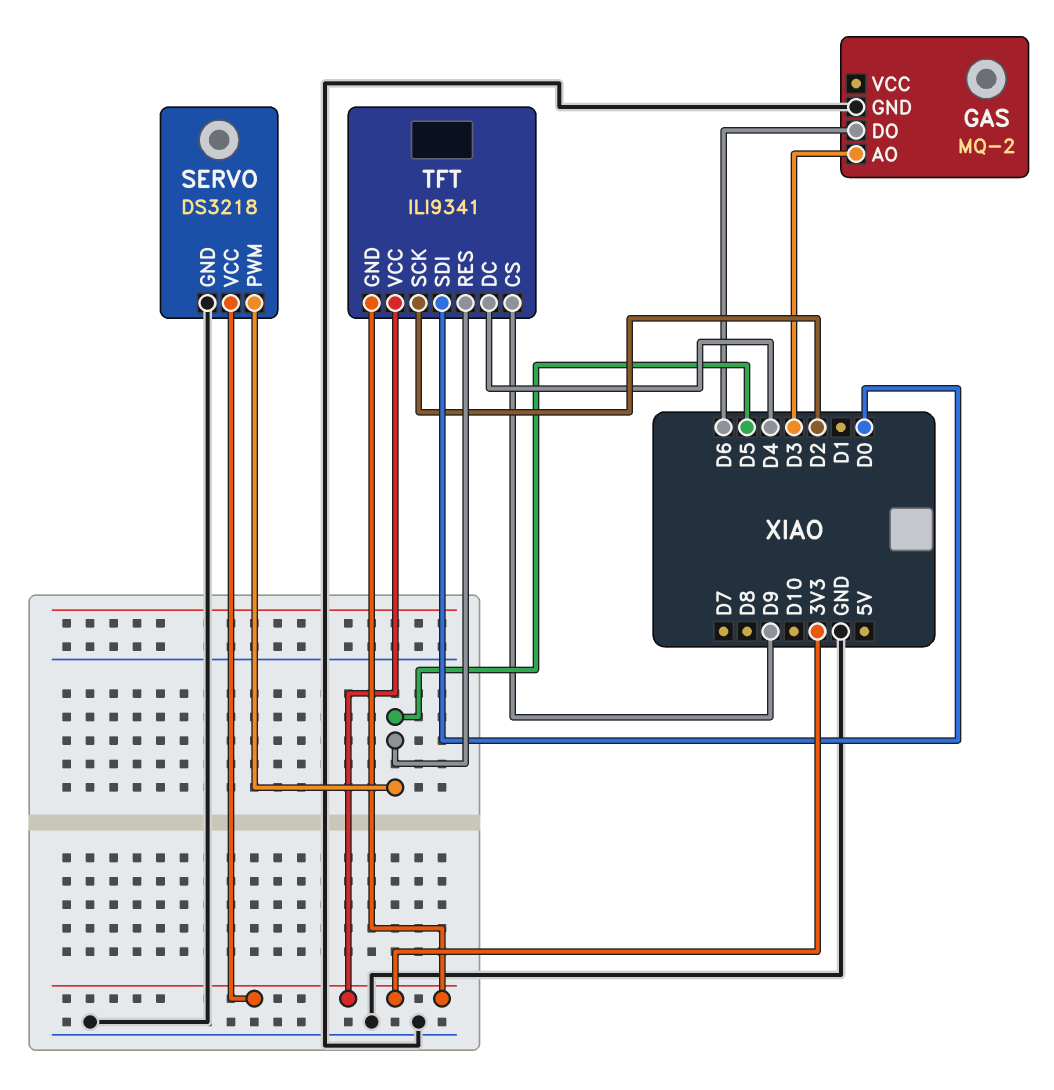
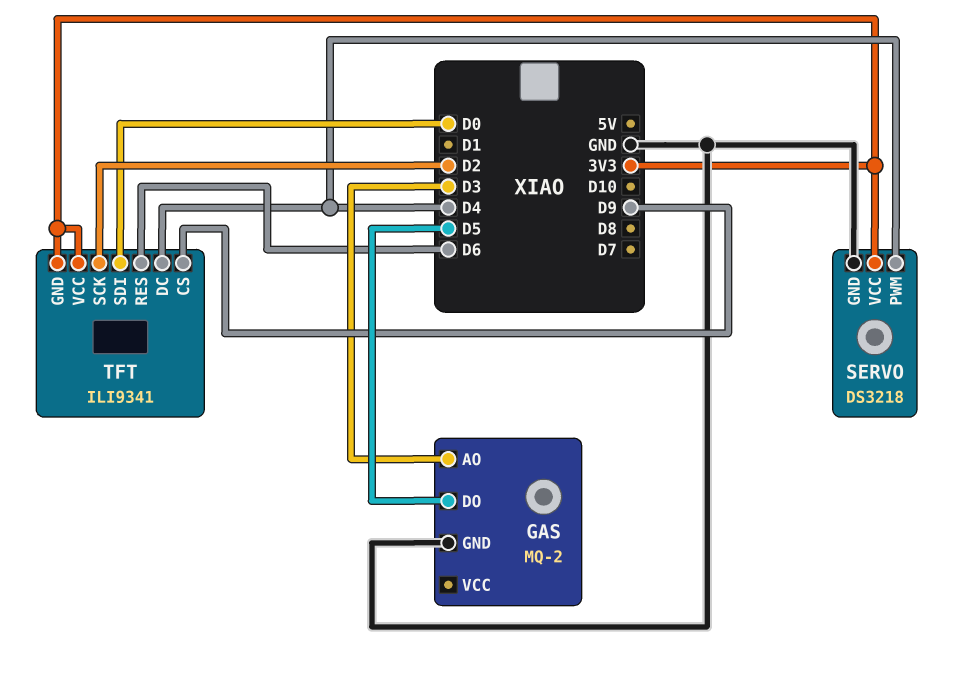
GAS pin DO: D6 -> D5
SERVO pin PWM: D5 -> D4
TFT pin RES: D5 -> D6

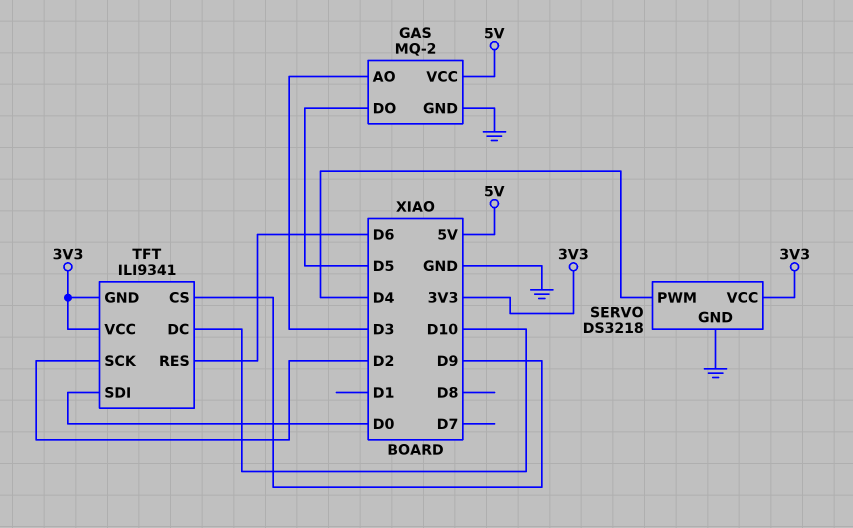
GAS pin VCC: none -> 5V
TFT pin DC: D4 -> D10

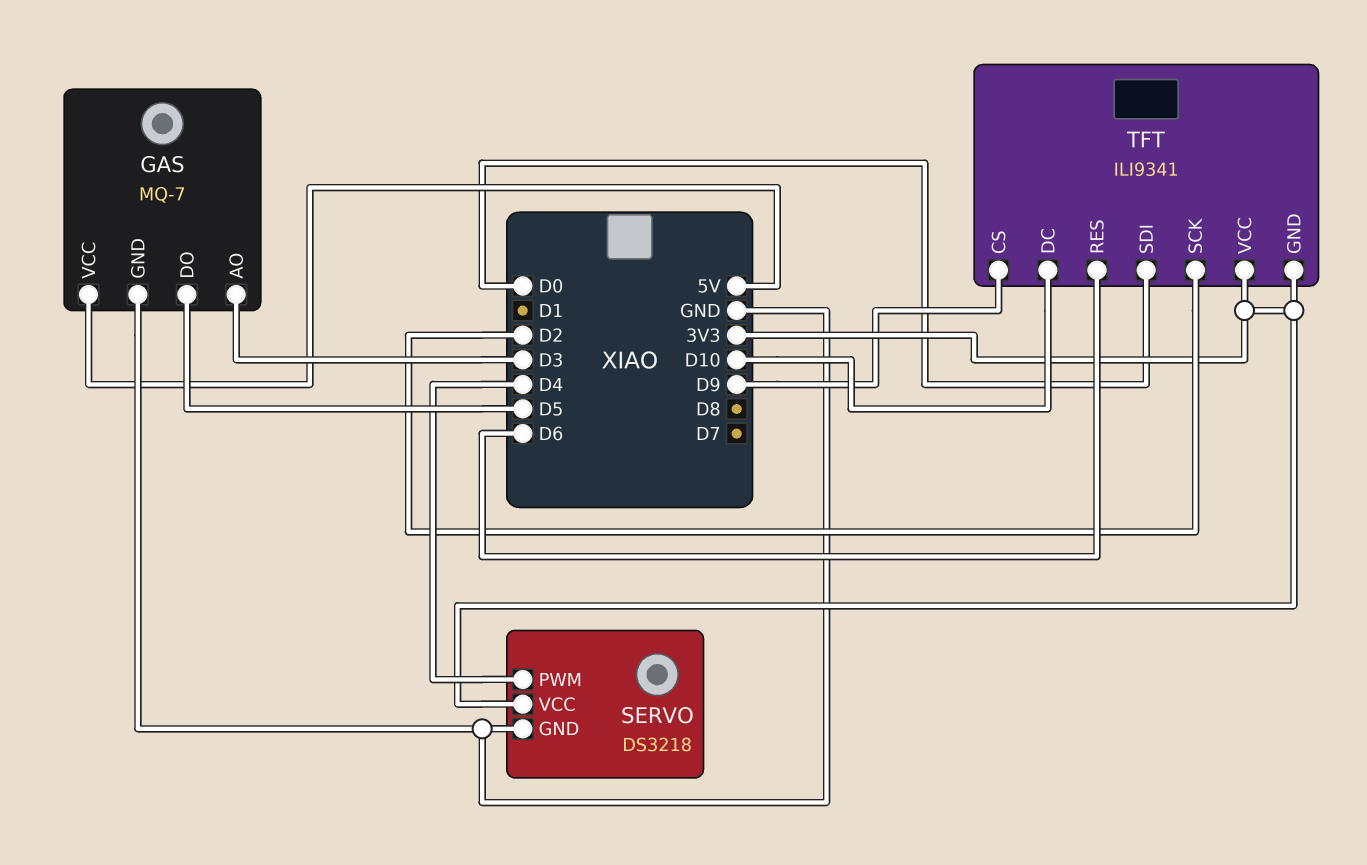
GAS: MQ-2 -> MQ-7

